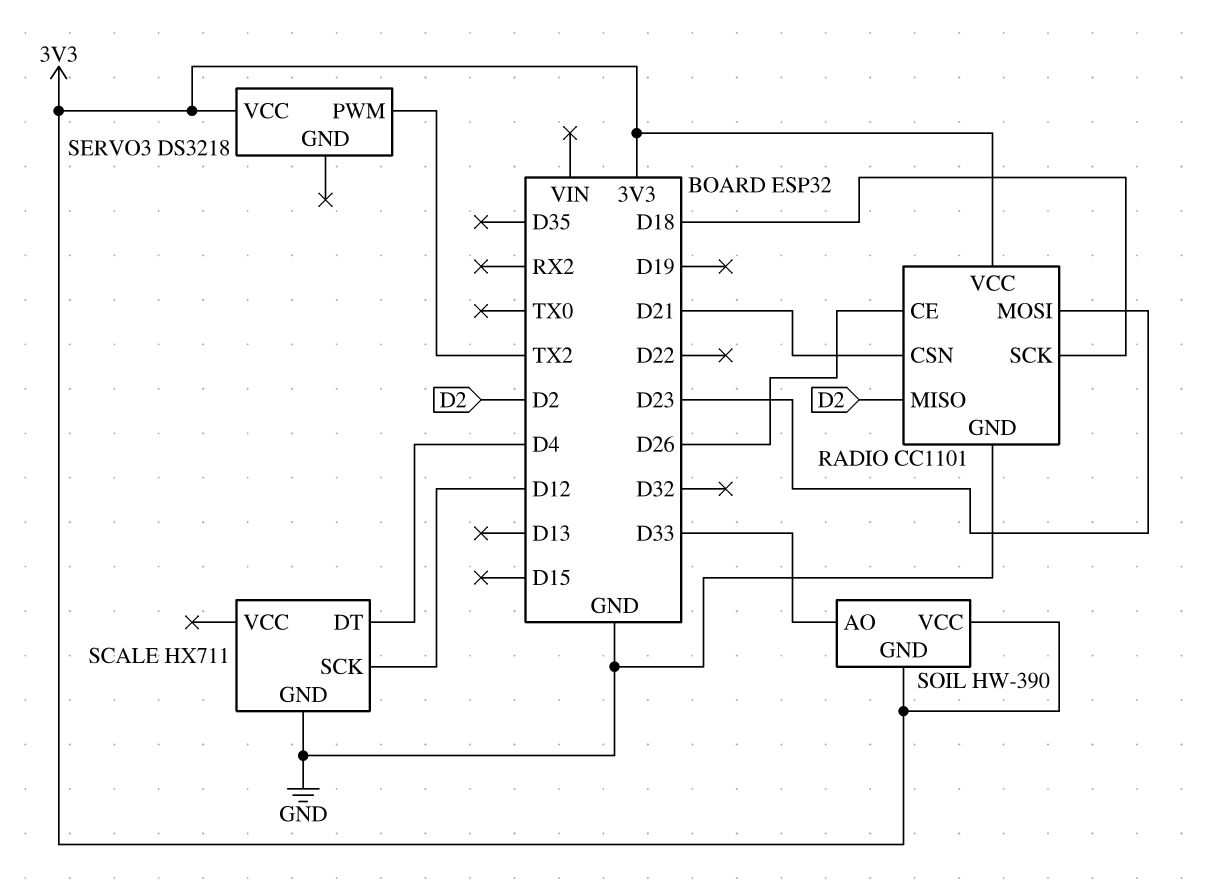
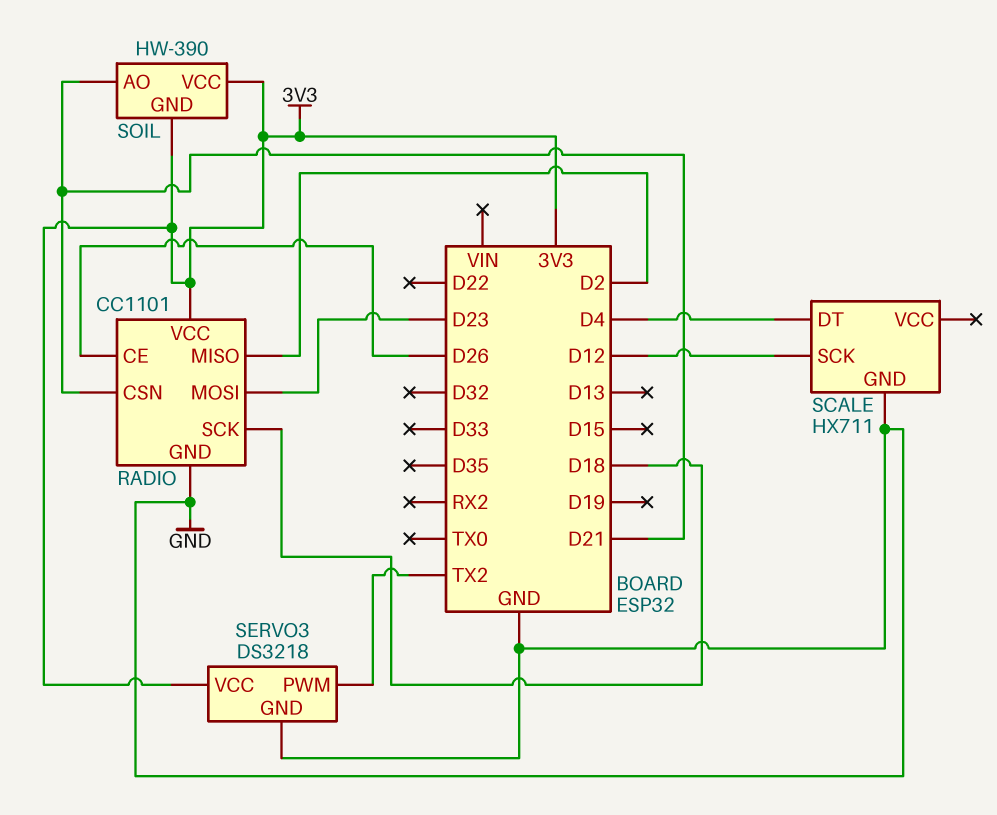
SERVO3 pin GND: none -> GND
SOIL pin AO: D33 -> D21

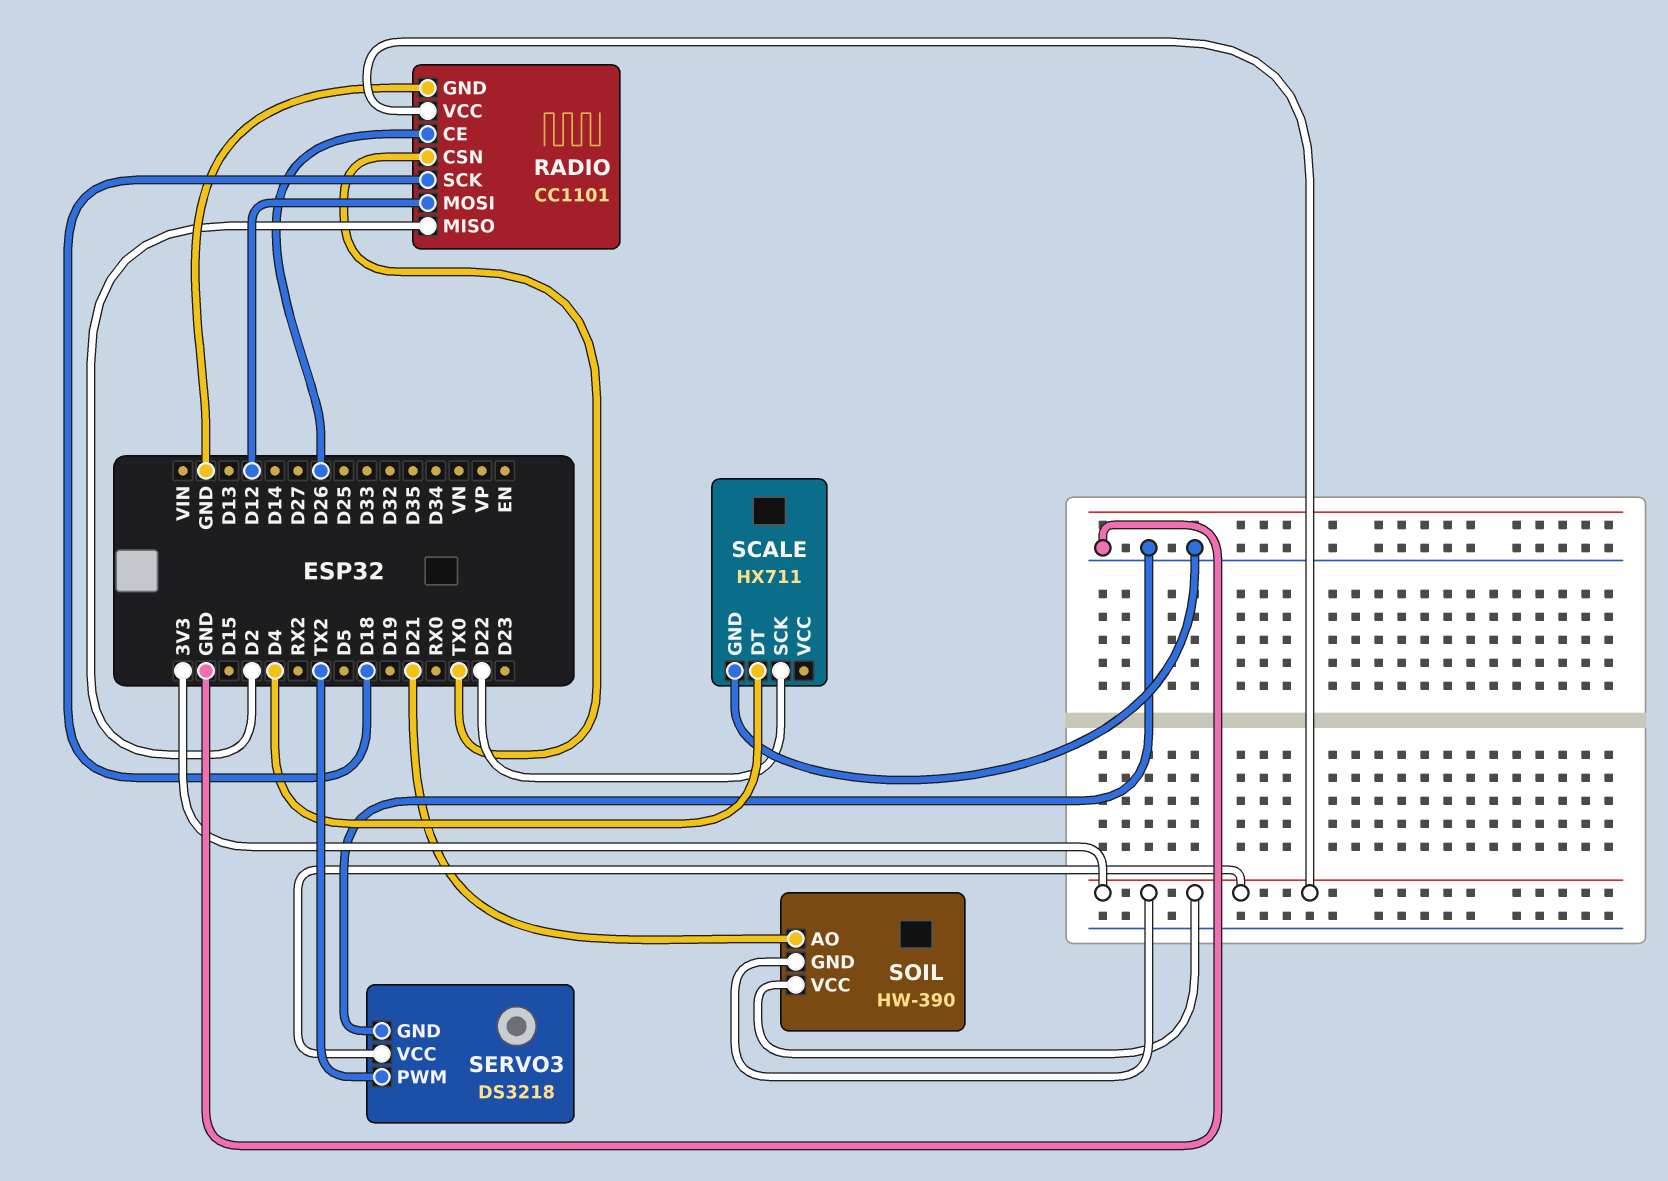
RADIO pin CSN: D21 -> TX0
RADIO pin MOSI: D23 -> D12
SCALE pin SCK: D12 -> D22

